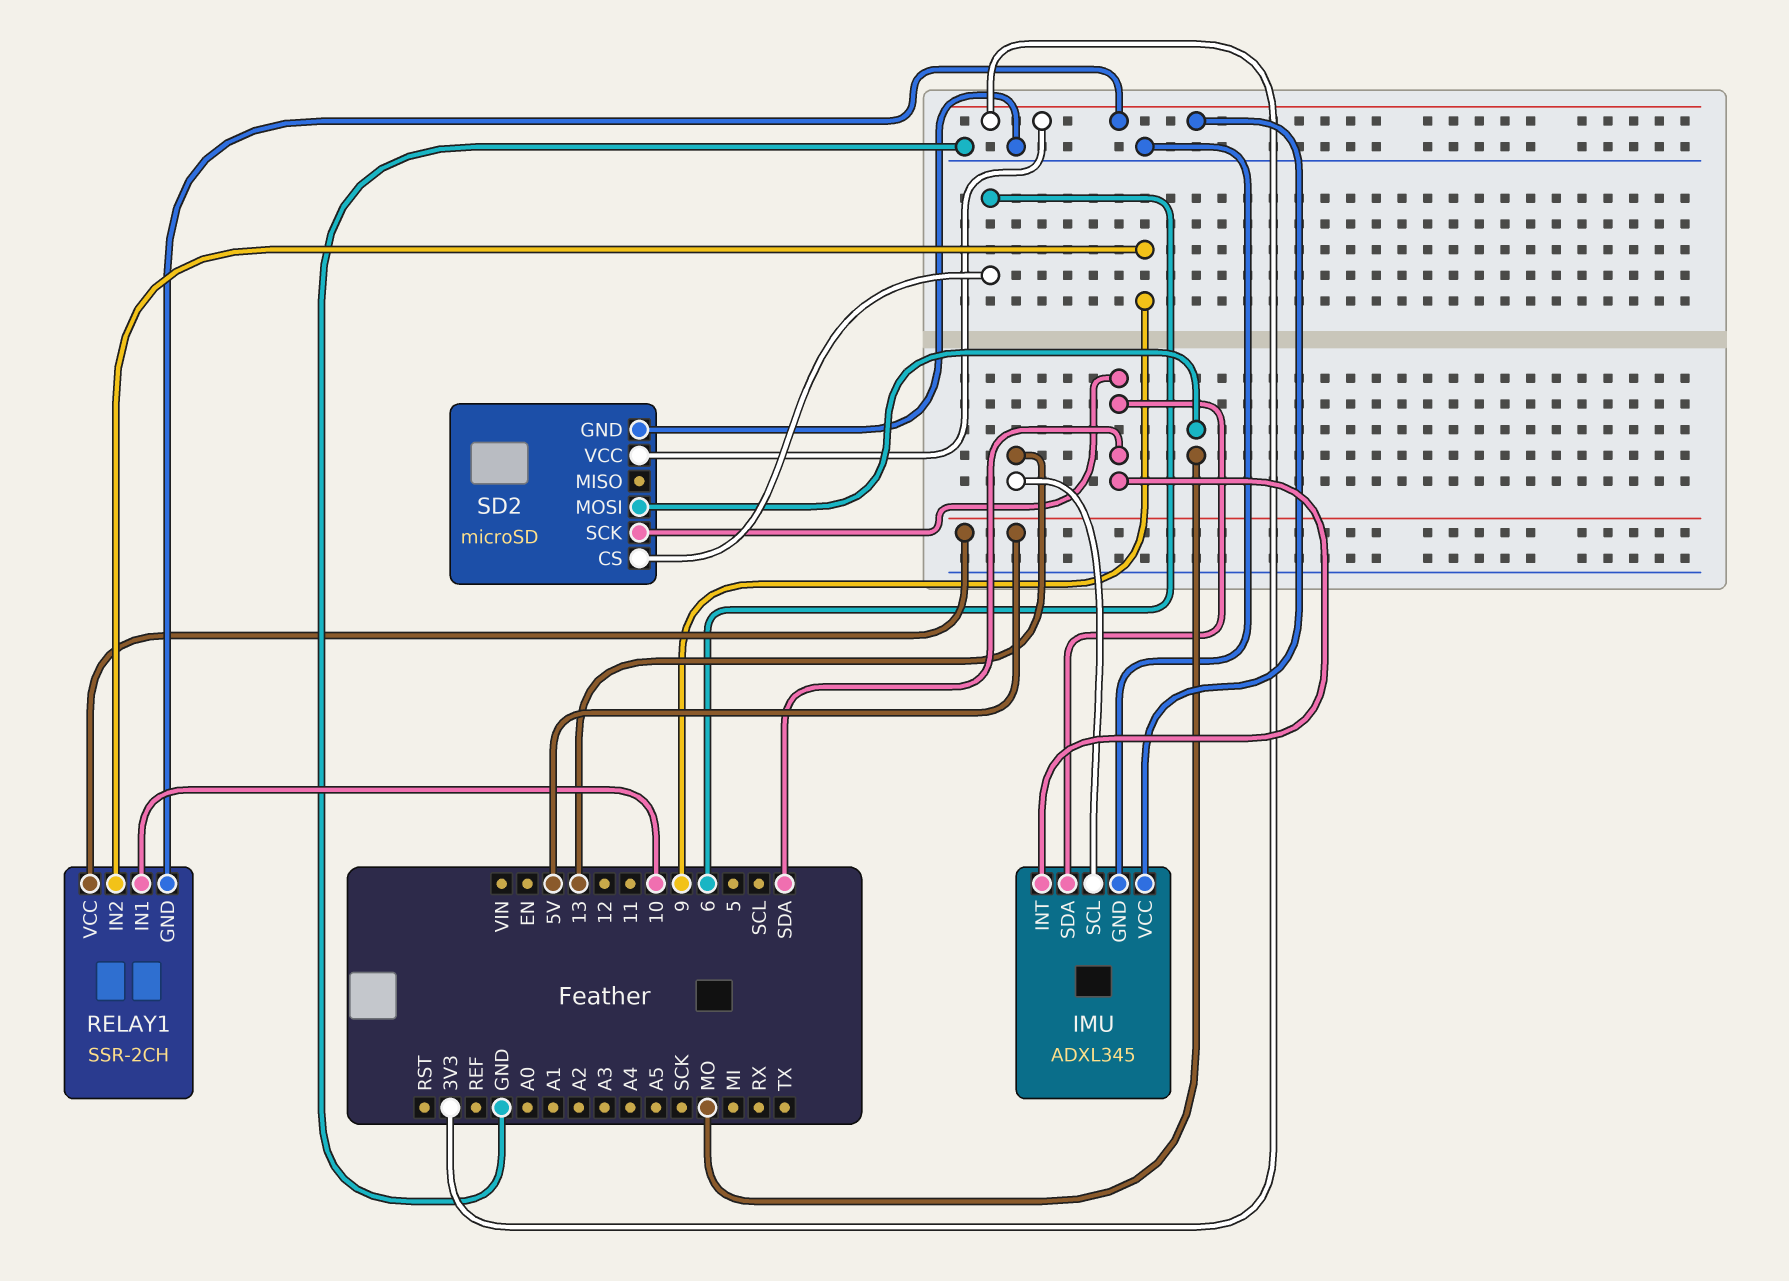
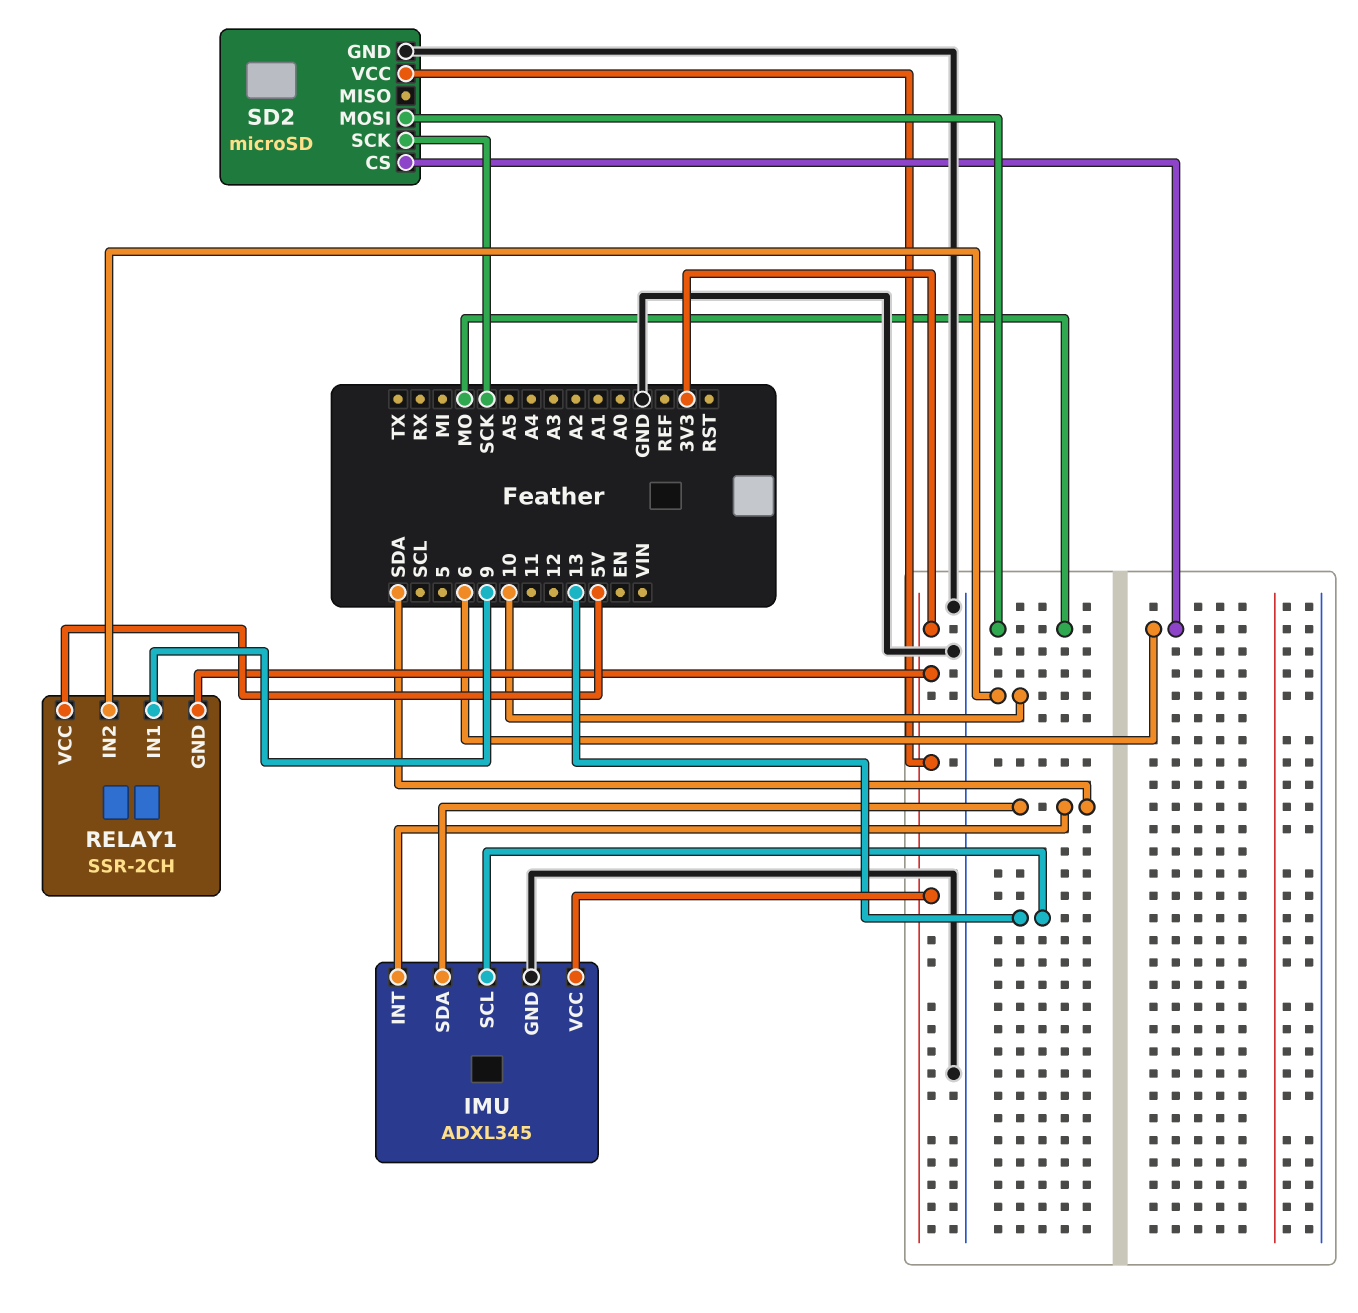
RELAY1 pin IN1: 10 -> 9
RELAY1 pin IN2: 9 -> 10
SD2 pin SCK: SDA -> SCK

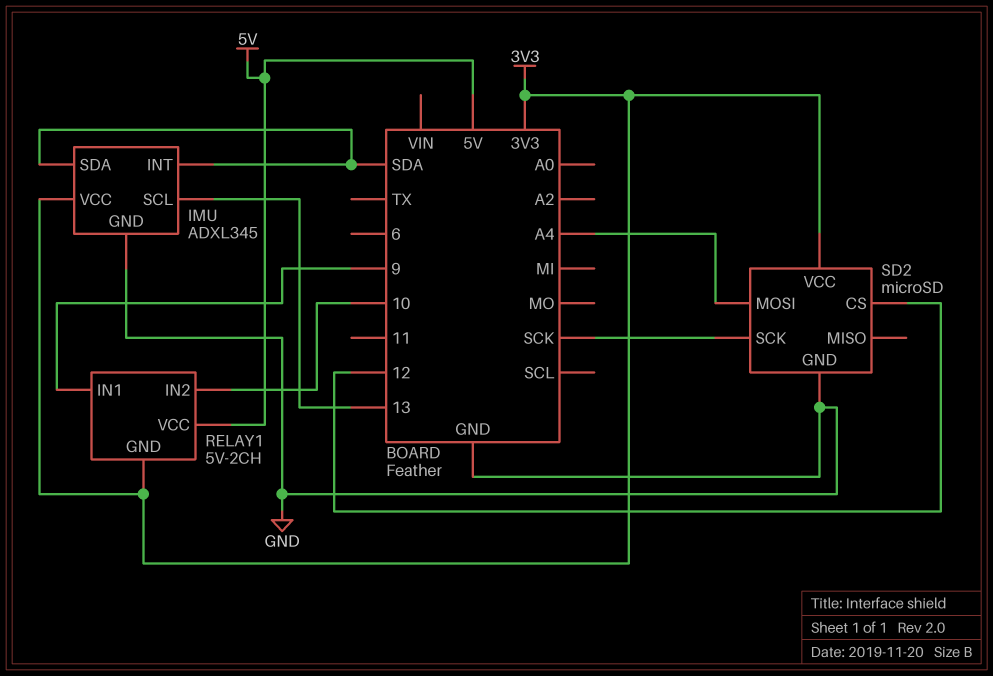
RELAY1: SSR-2CH -> 5V-2CH
SD2 pin CS: 6 -> 12
SD2 pin MOSI: MO -> A4

